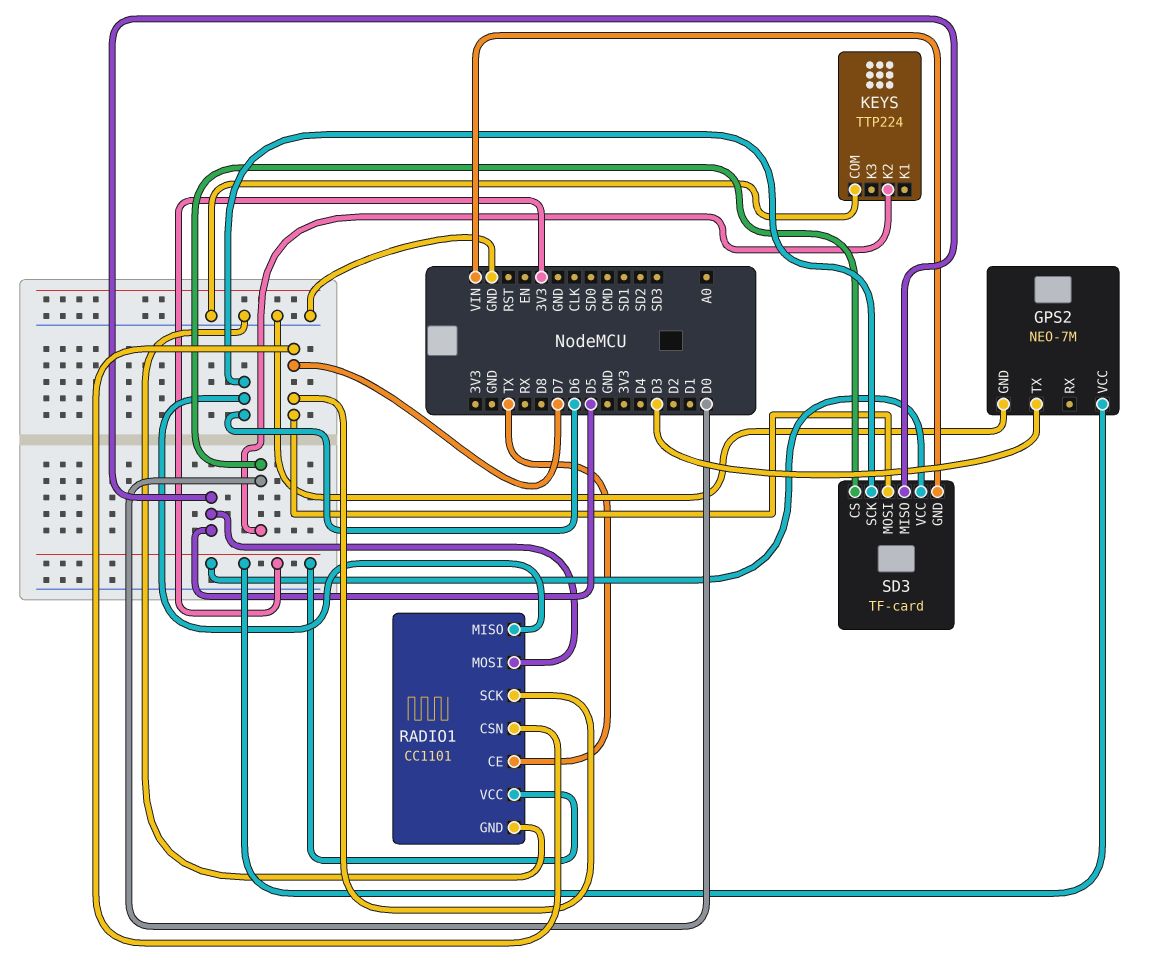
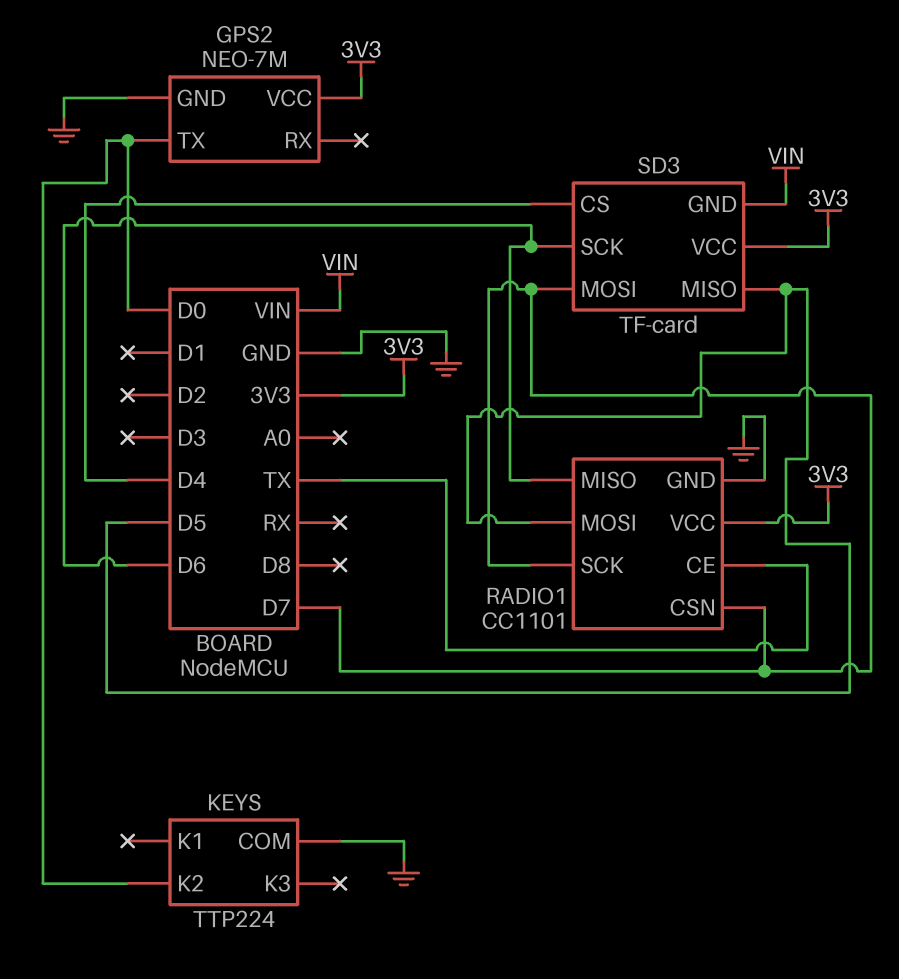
GPS2 pin TX: D3 -> D0
SD3 pin CS: D0 -> D4

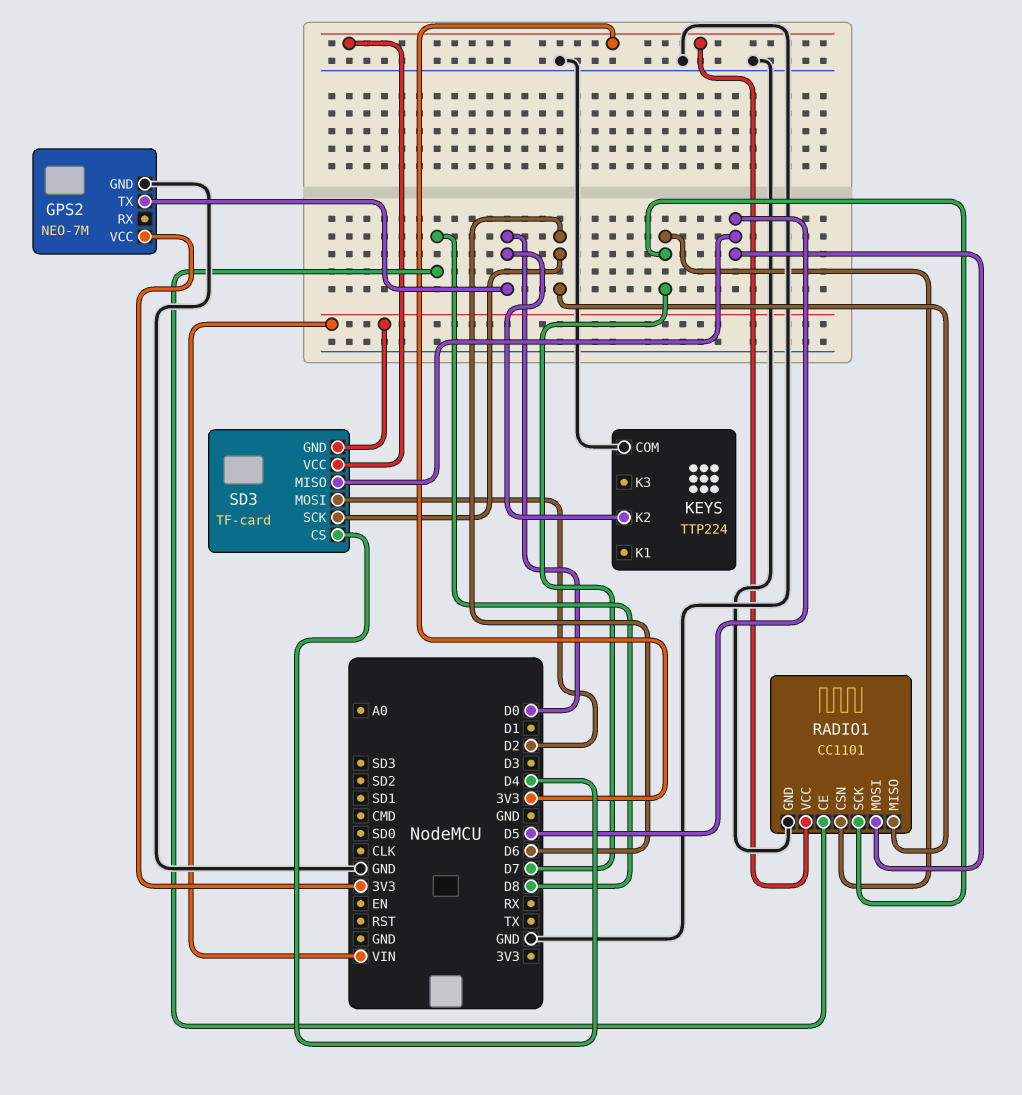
RADIO1 pin CE: TX -> D8
SD3 pin MOSI: D7 -> D2

